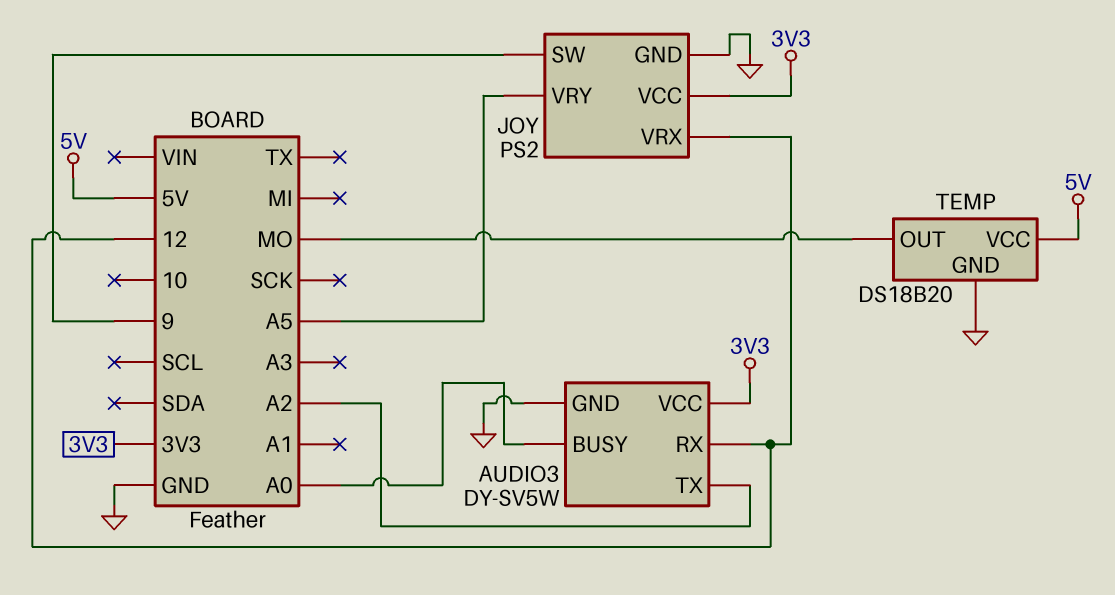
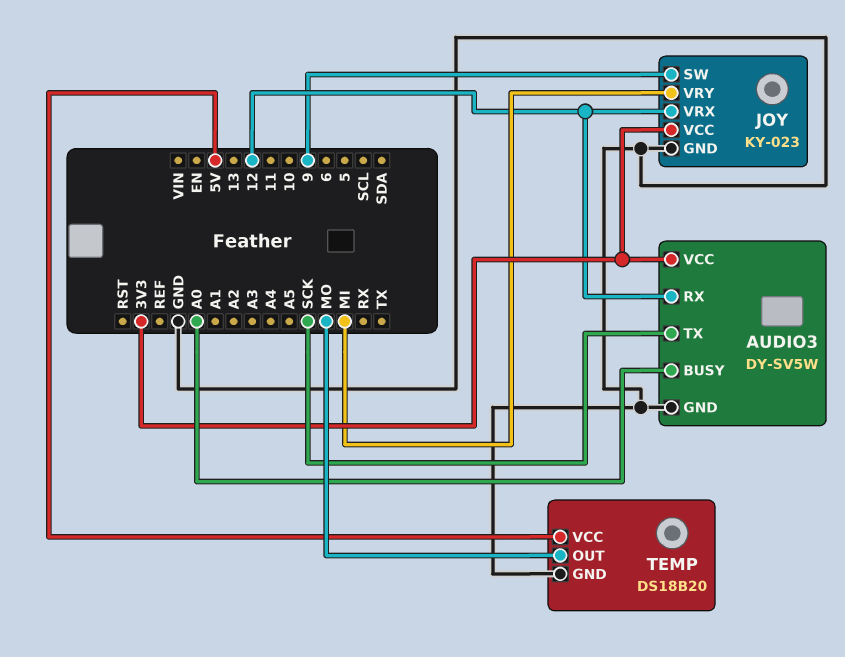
AUDIO3 pin TX: A2 -> SCK
JOY: PS2 -> KY-023
JOY pin VRY: A5 -> MI

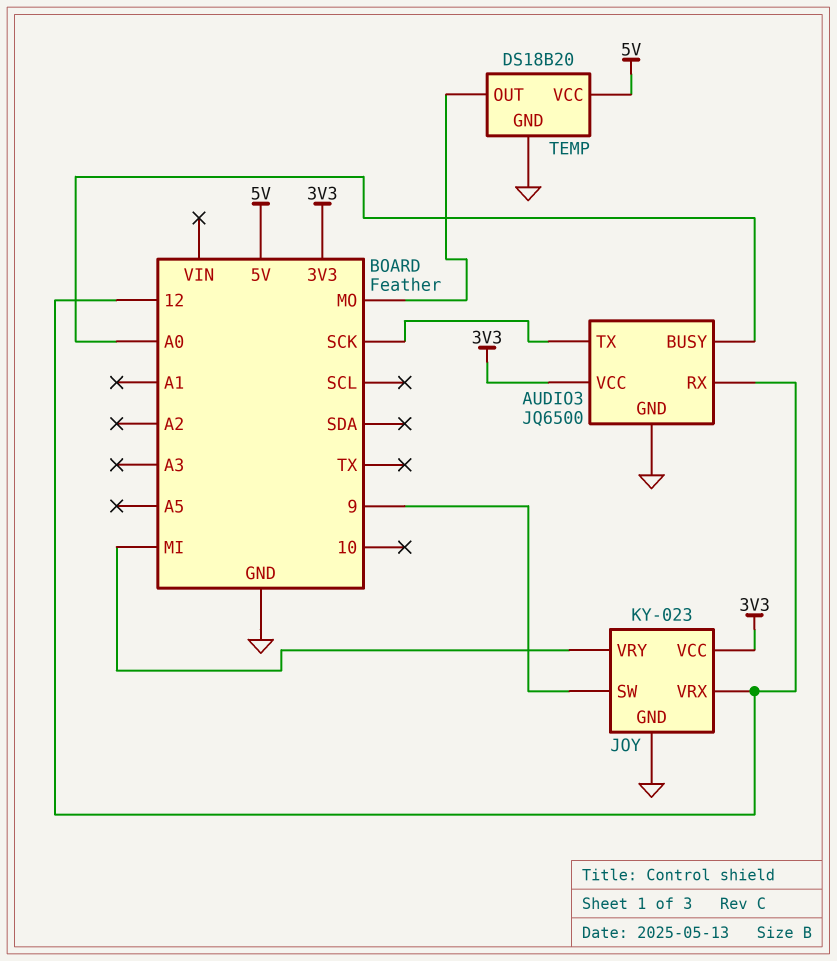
AUDIO3: DY-SV5W -> JQ6500

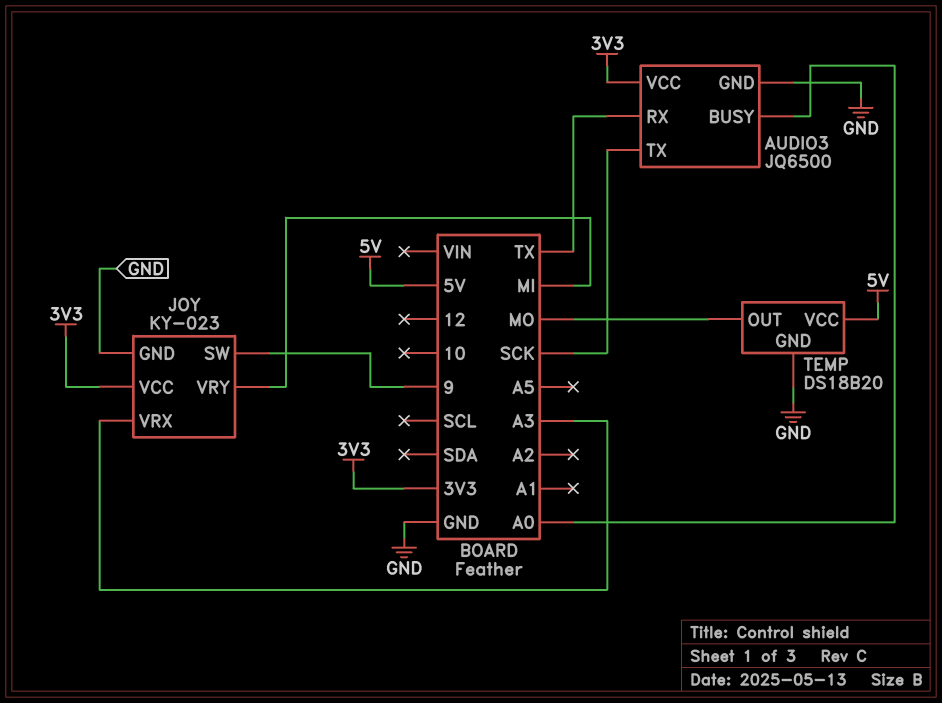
AUDIO3 pin RX: 12 -> TX
JOY pin VRX: 12 -> A3

